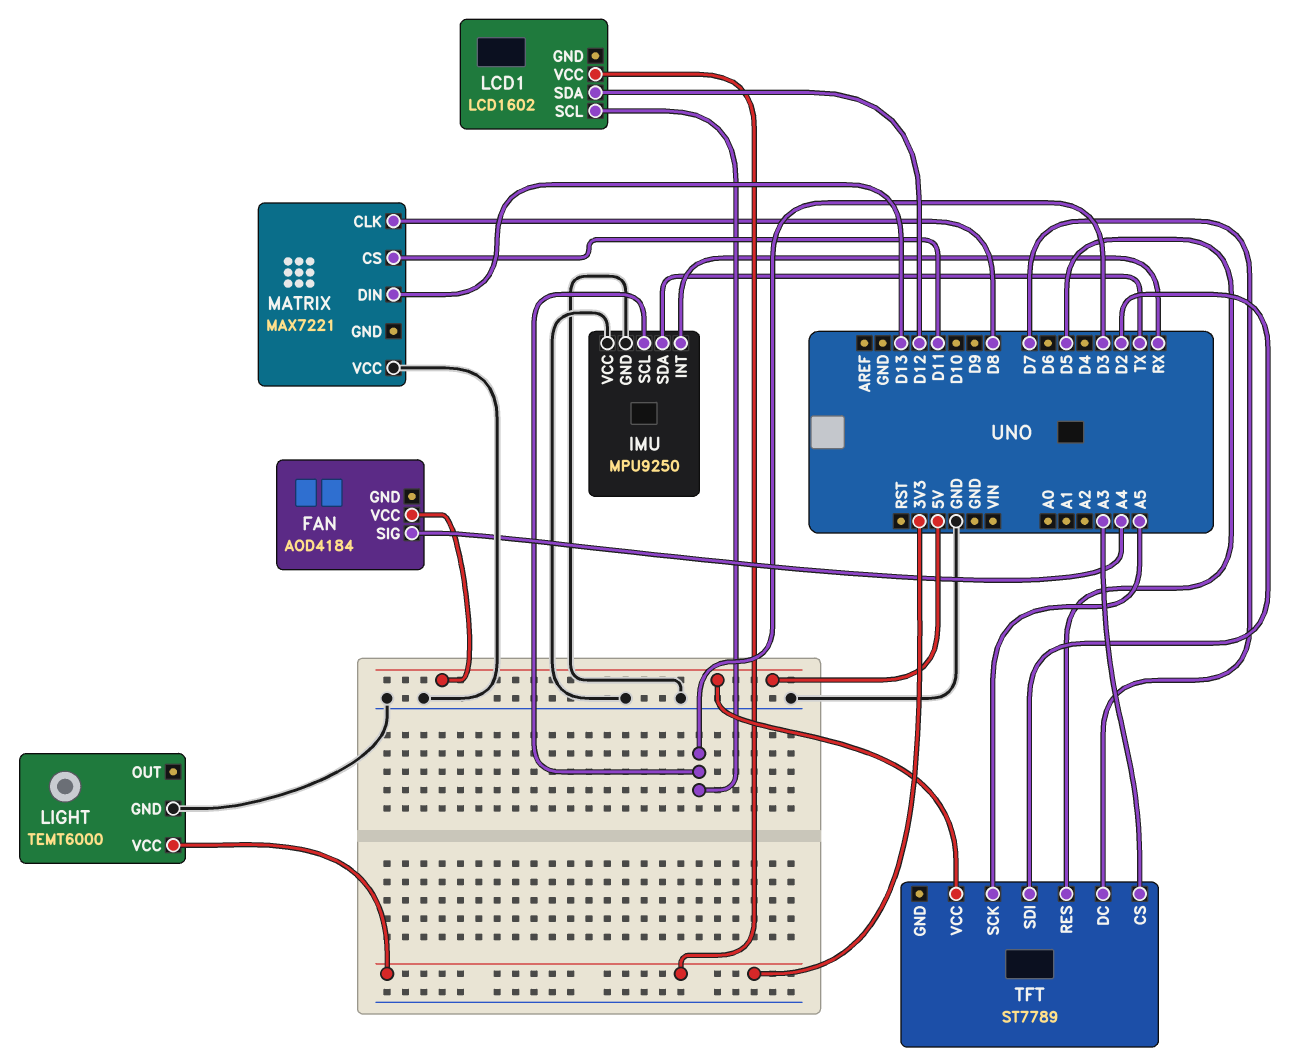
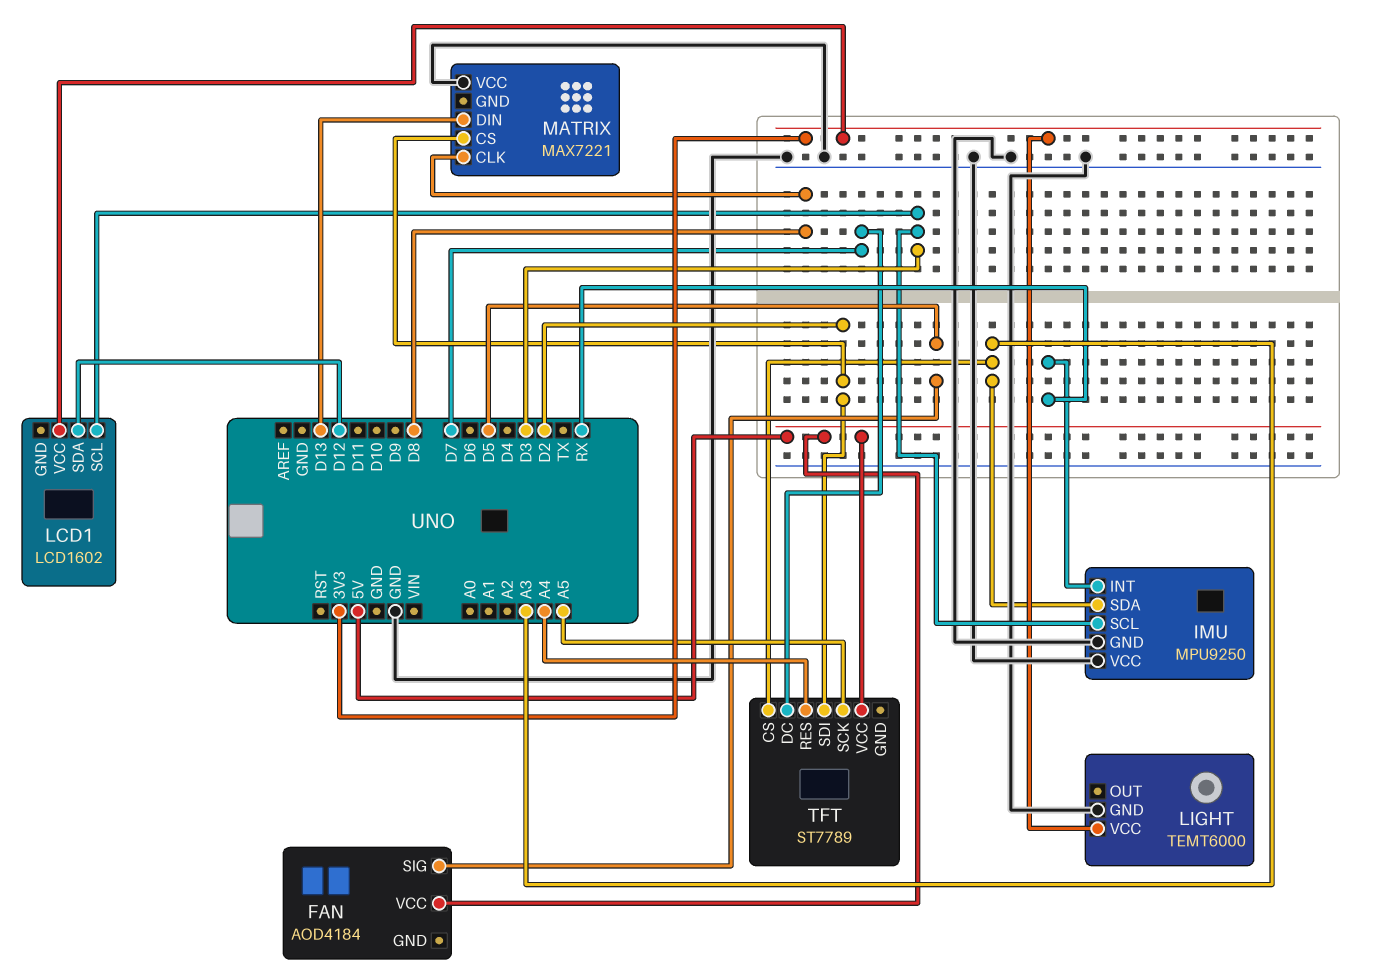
FAN pin SIG: A4 -> D5
IMU pin SDA: TX -> A3
MATRIX pin CS: D11 -> D2
TFT pin RES: D5 -> A4

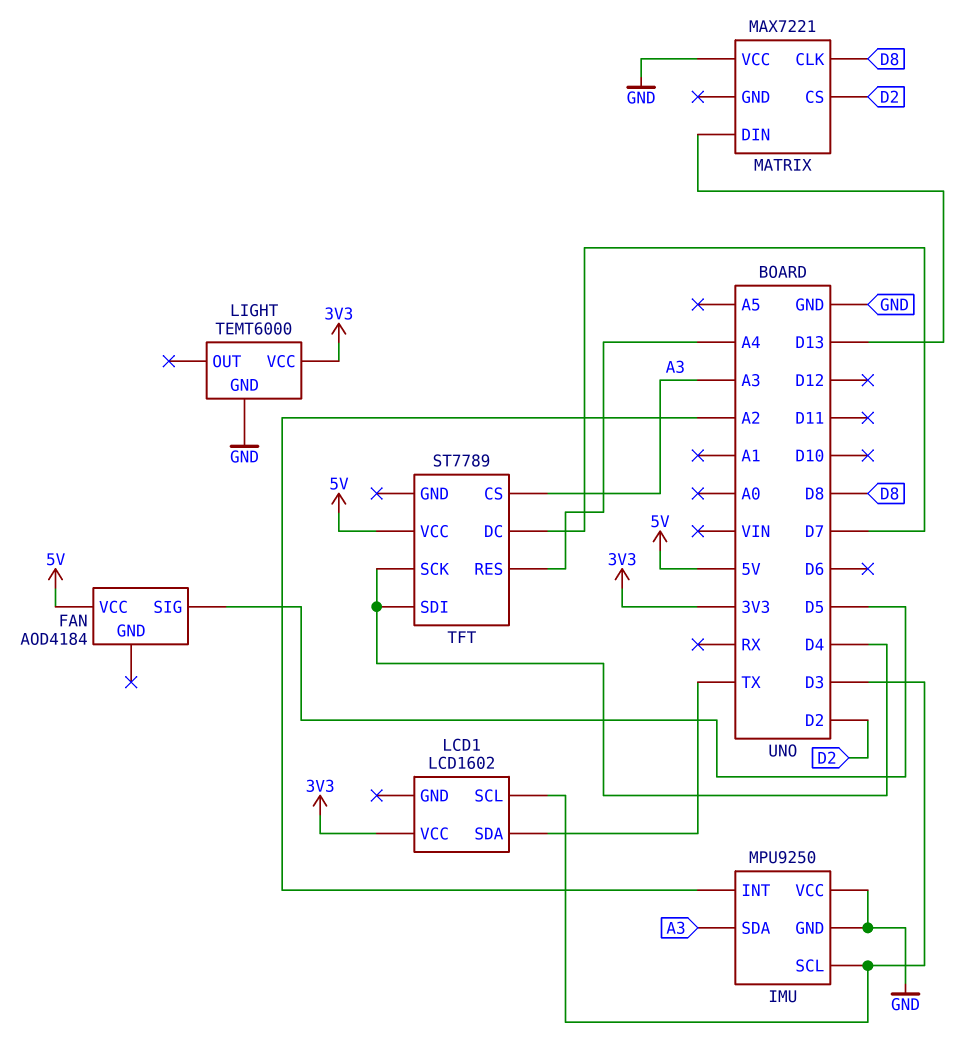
IMU pin INT: RX -> A2
LCD1 pin SDA: D12 -> TX
TFT pin SCK: A5 -> D4
TFT pin SDI: D2 -> D4

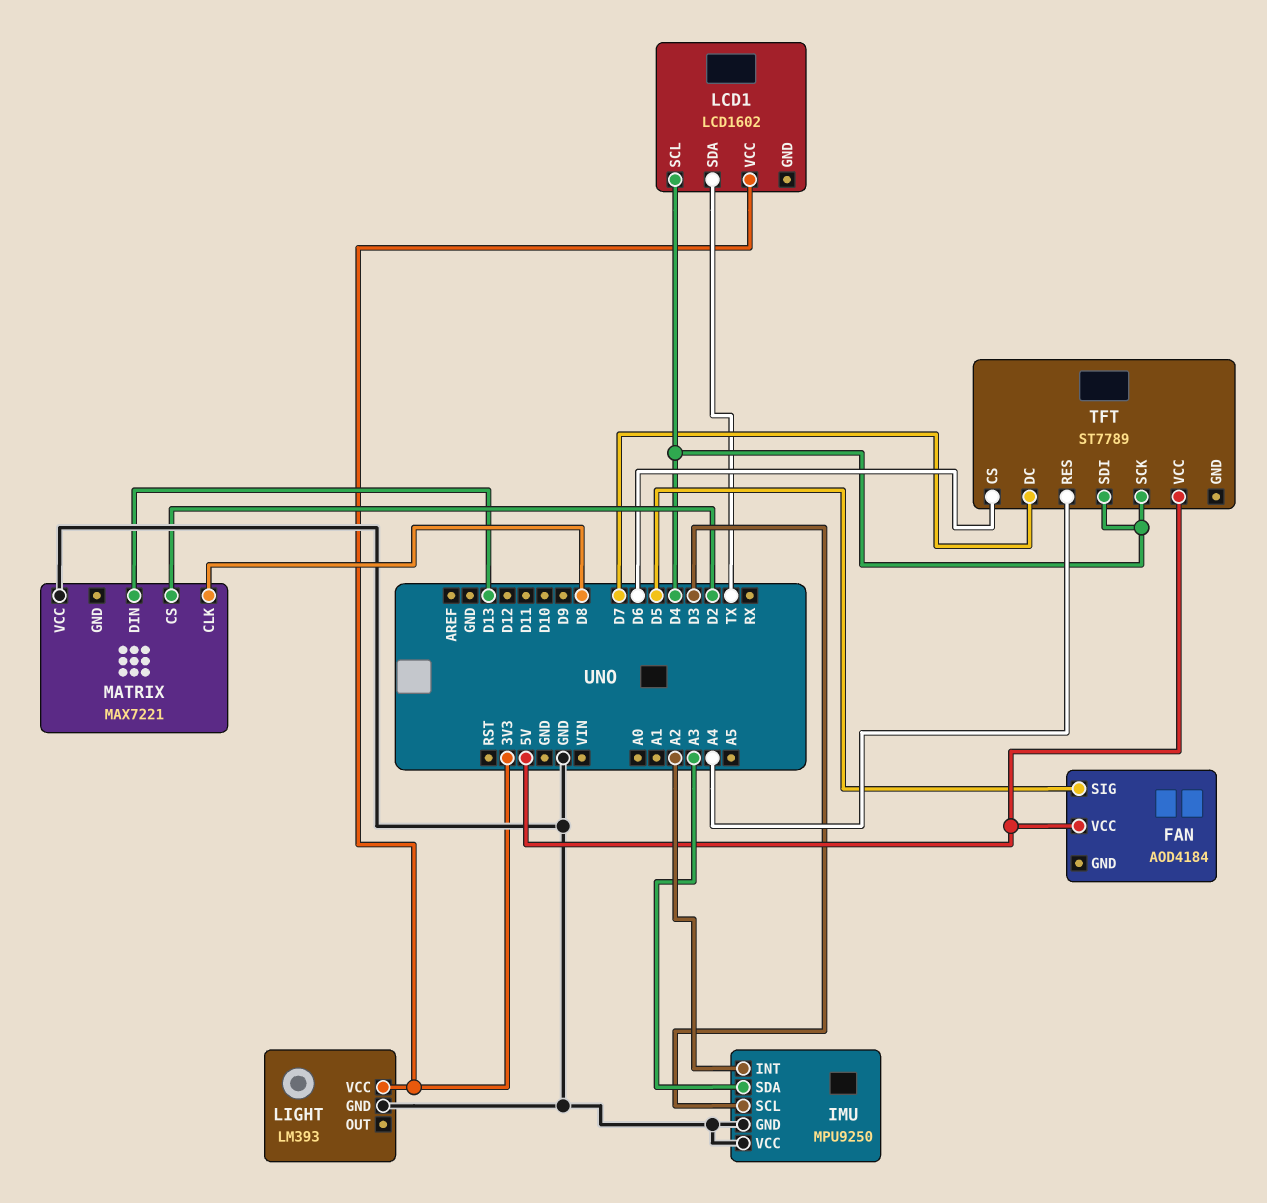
LCD1 pin SCL: D3 -> D4
LIGHT: TEMT6000 -> LM393
TFT pin CS: A3 -> D6

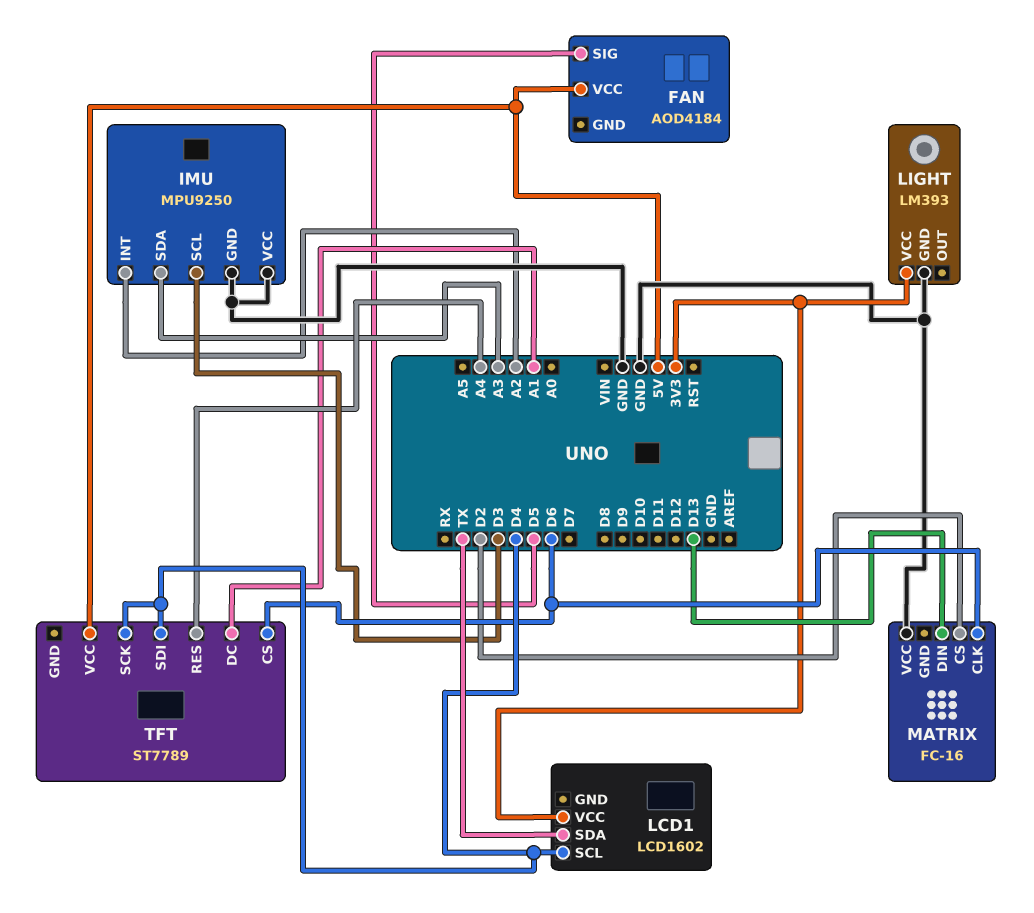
MATRIX: MAX7221 -> FC-16
MATRIX pin CLK: D8 -> D6
TFT pin DC: D7 -> A1

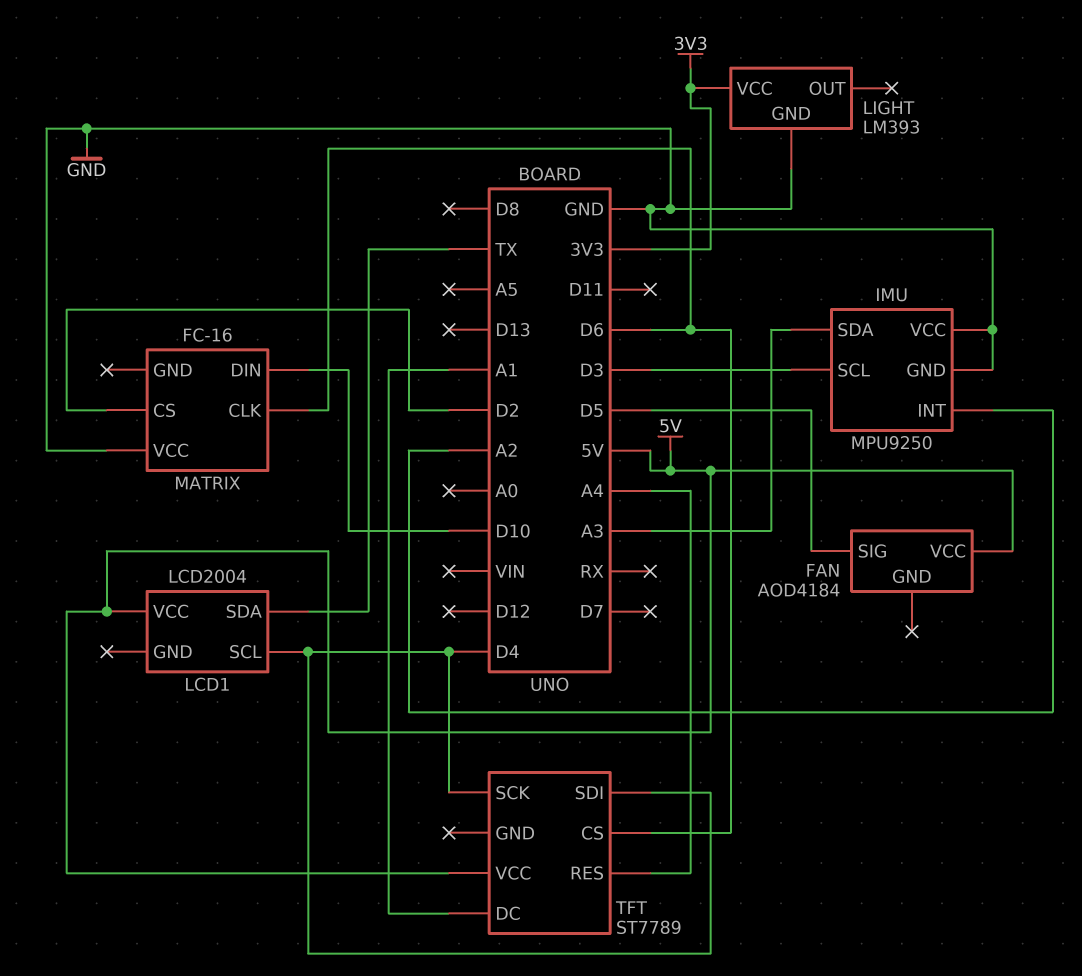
LCD1: LCD1602 -> LCD2004
LCD1 pin VCC: 3V3 -> 5V
MATRIX pin DIN: D13 -> D10

